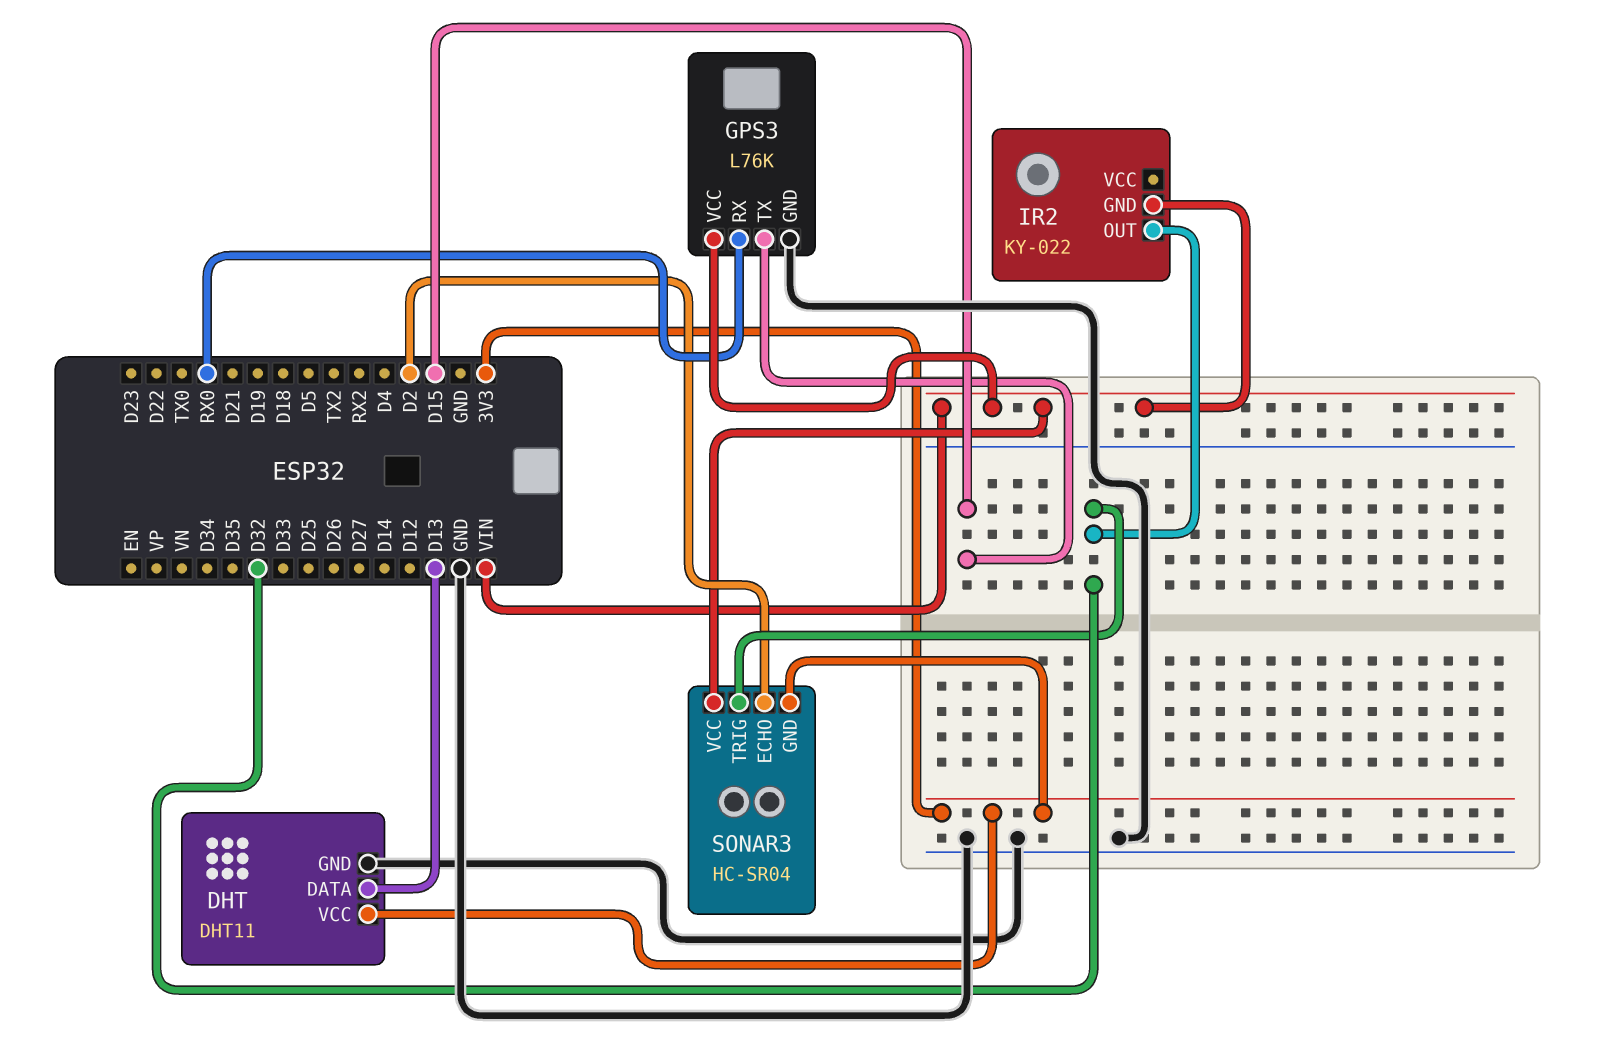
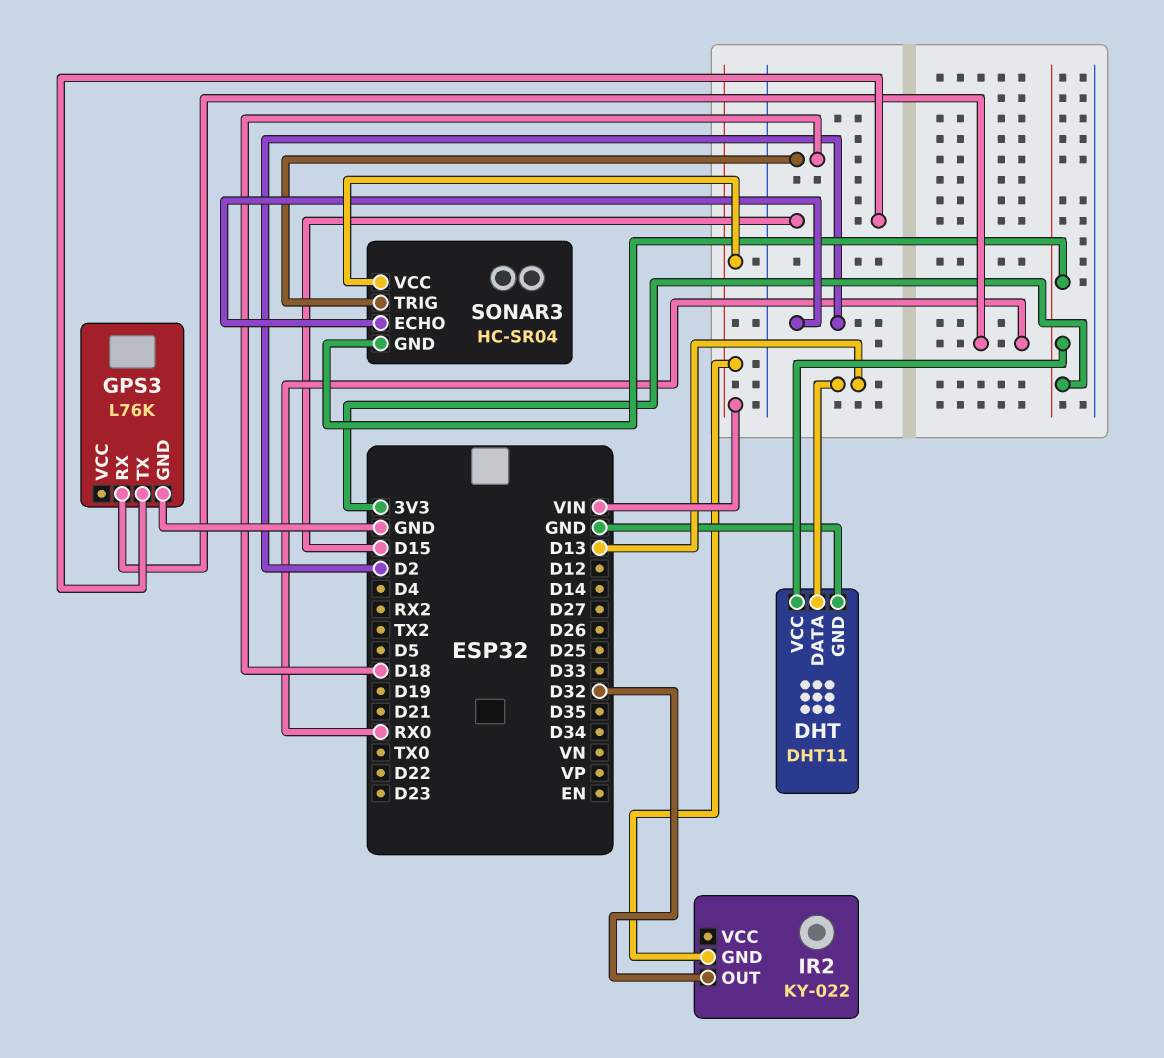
GPS3 pin VCC: VIN -> none
SONAR3 pin TRIG: D32 -> D18

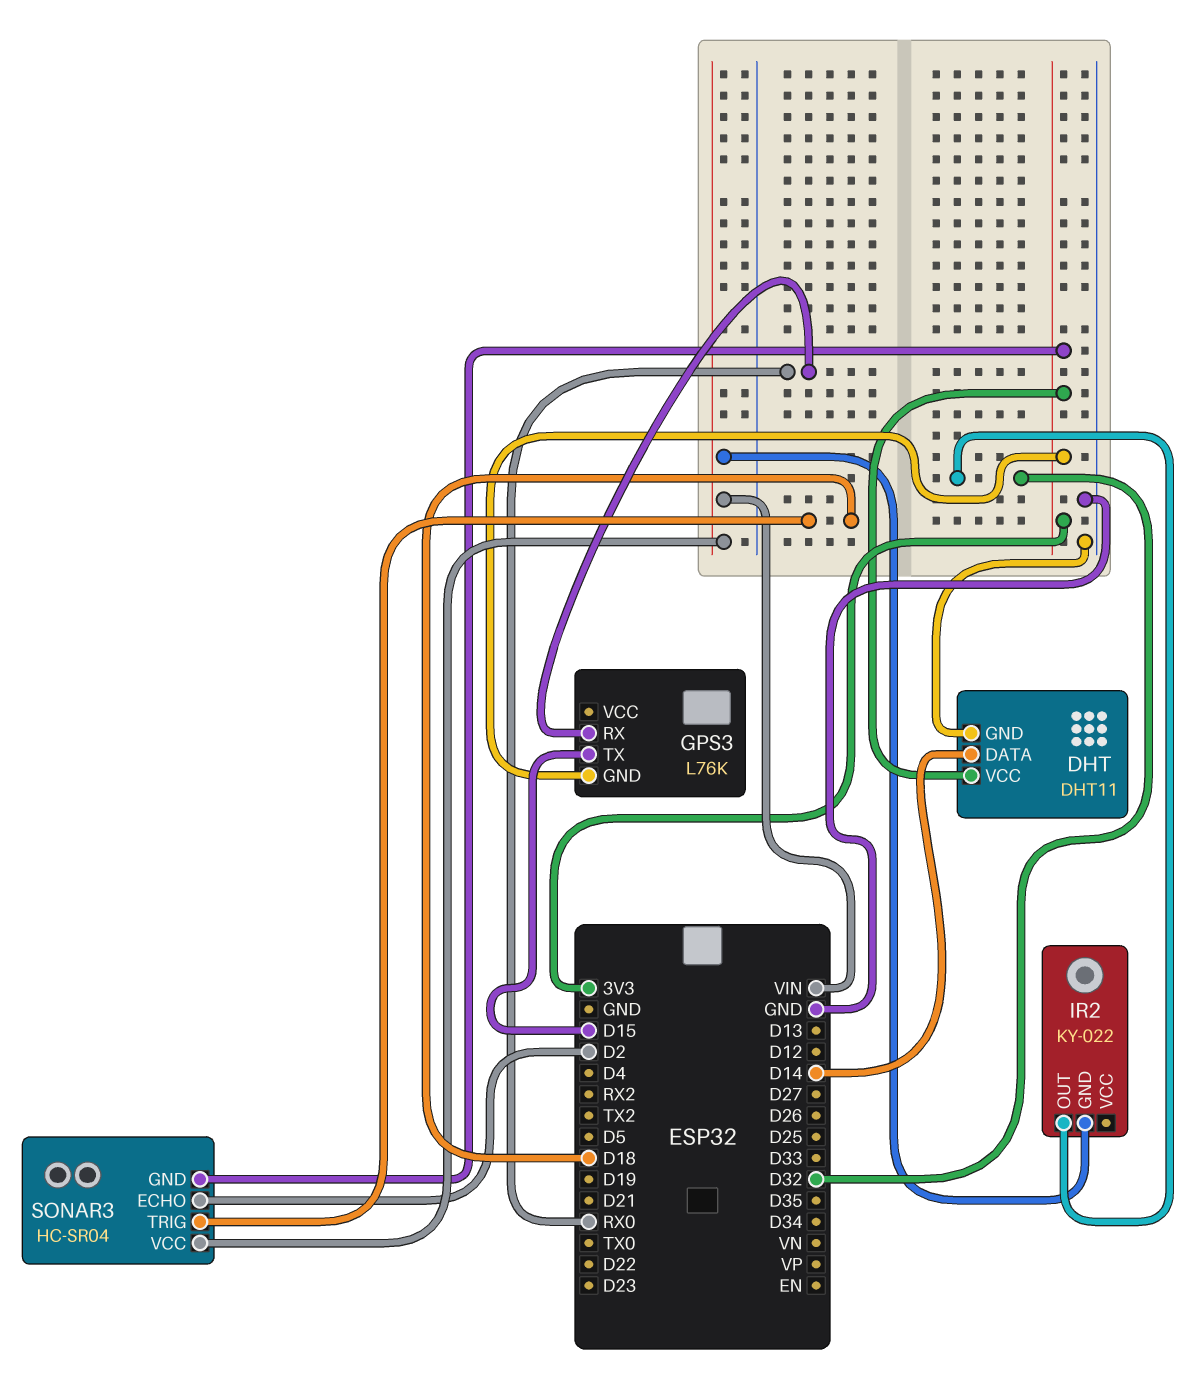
DHT pin DATA: D13 -> D14
GPS3 pin GND: GND -> 3V3

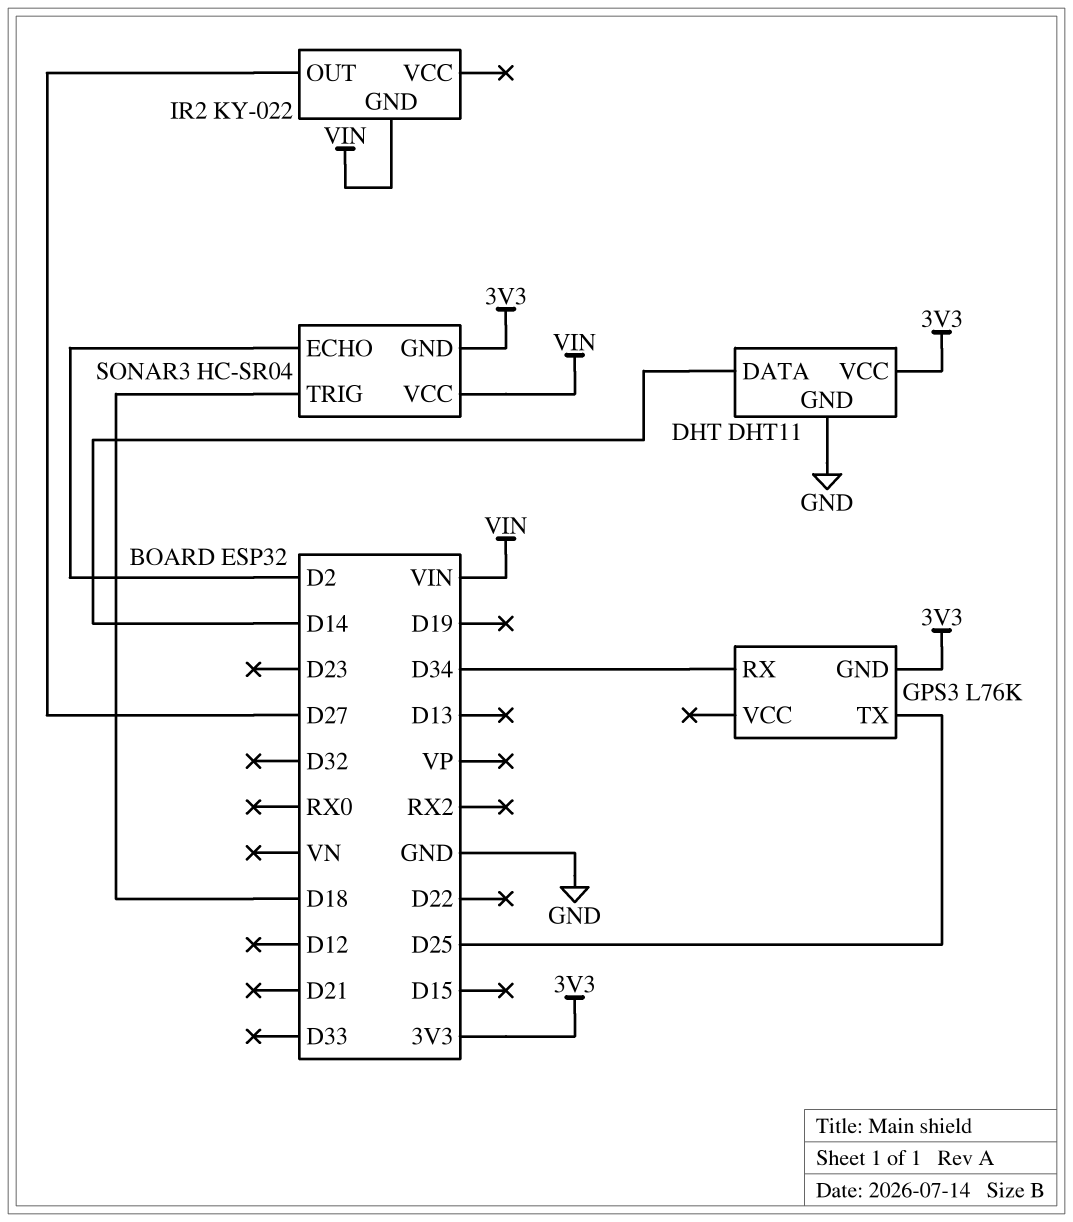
GPS3 pin RX: RX0 -> D34
GPS3 pin TX: D15 -> D25
IR2 pin OUT: D32 -> D27

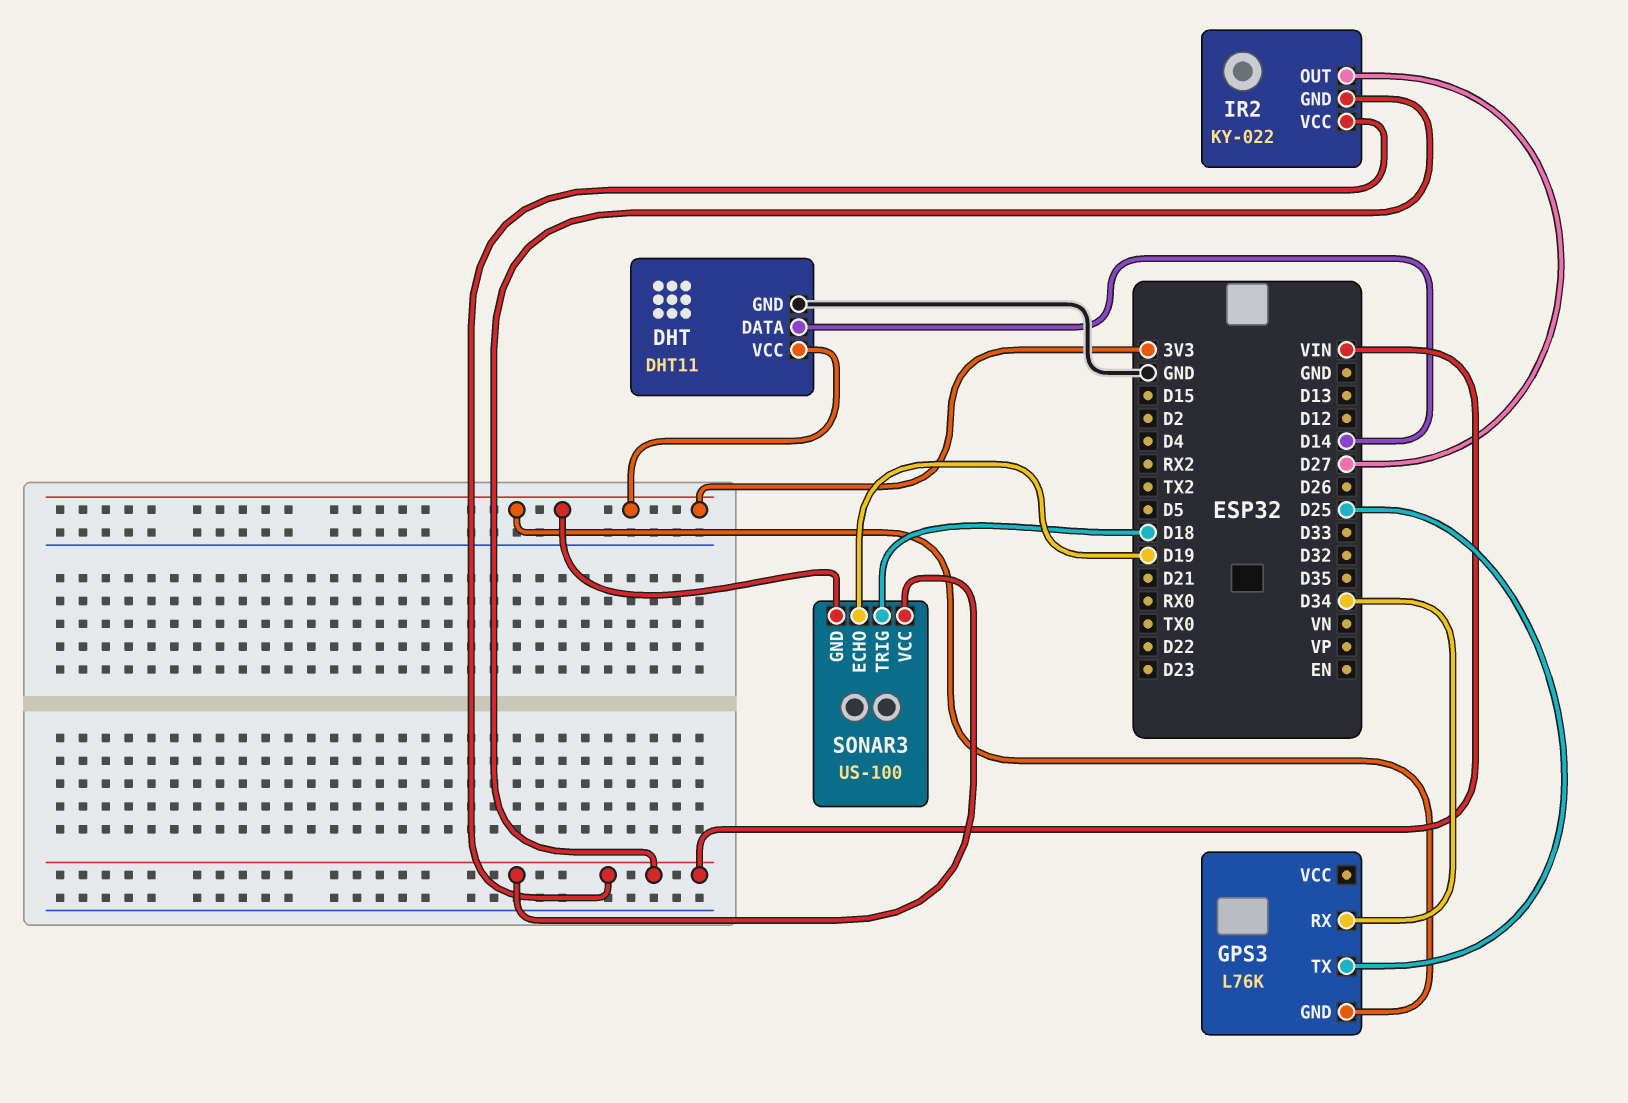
IR2 pin VCC: none -> VIN
SONAR3: HC-SR04 -> US-100
SONAR3 pin ECHO: D2 -> D19

